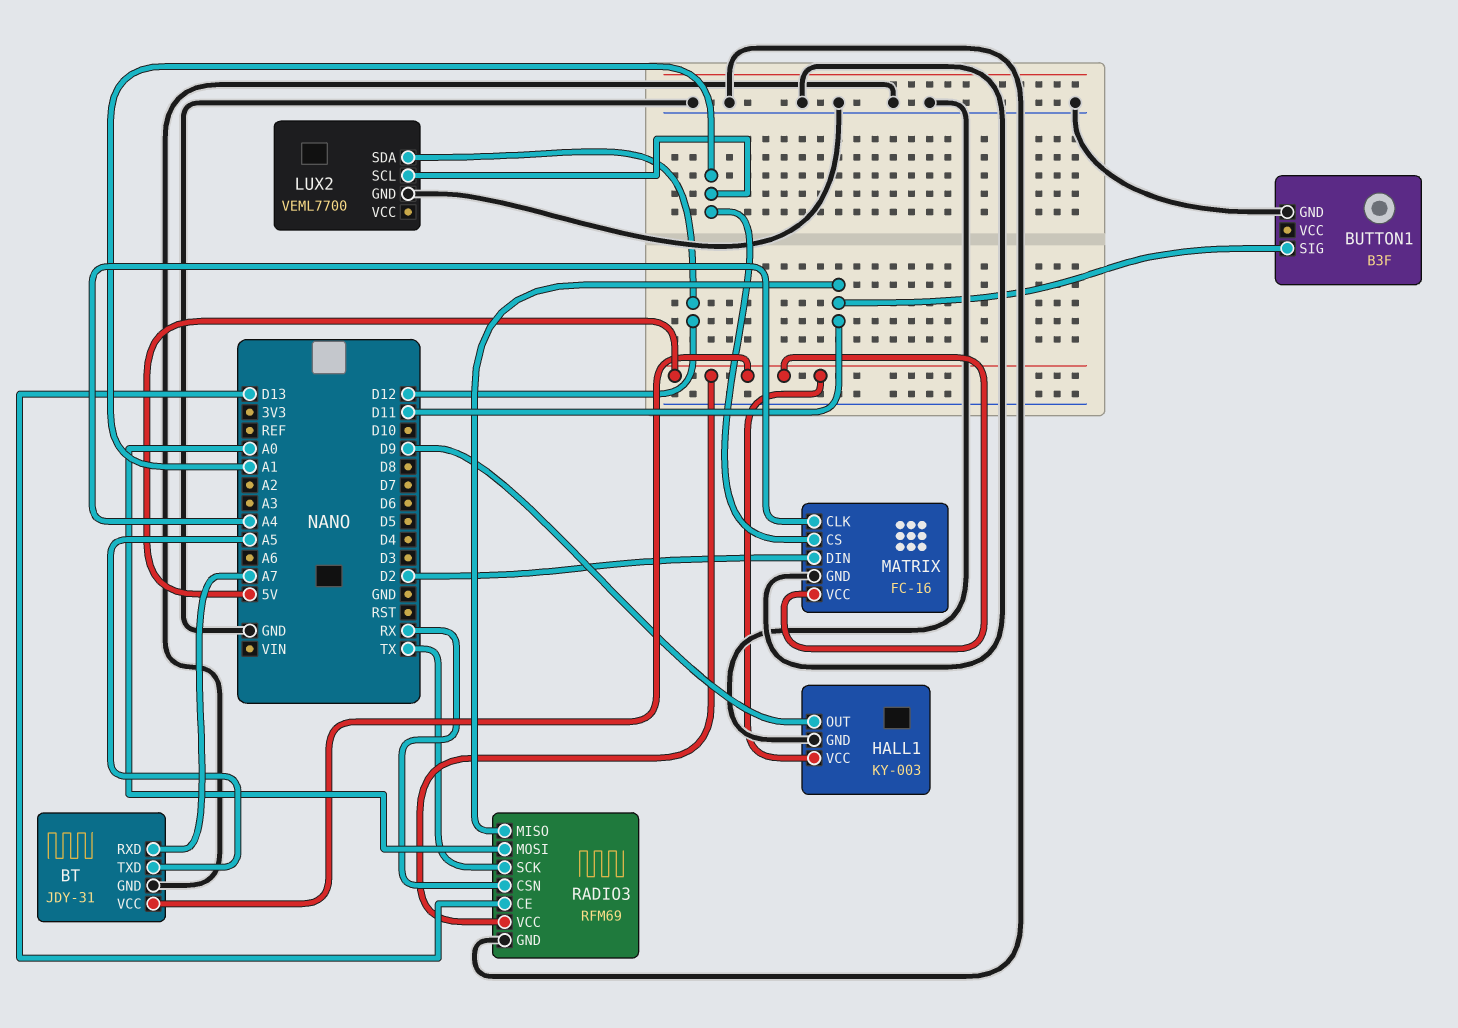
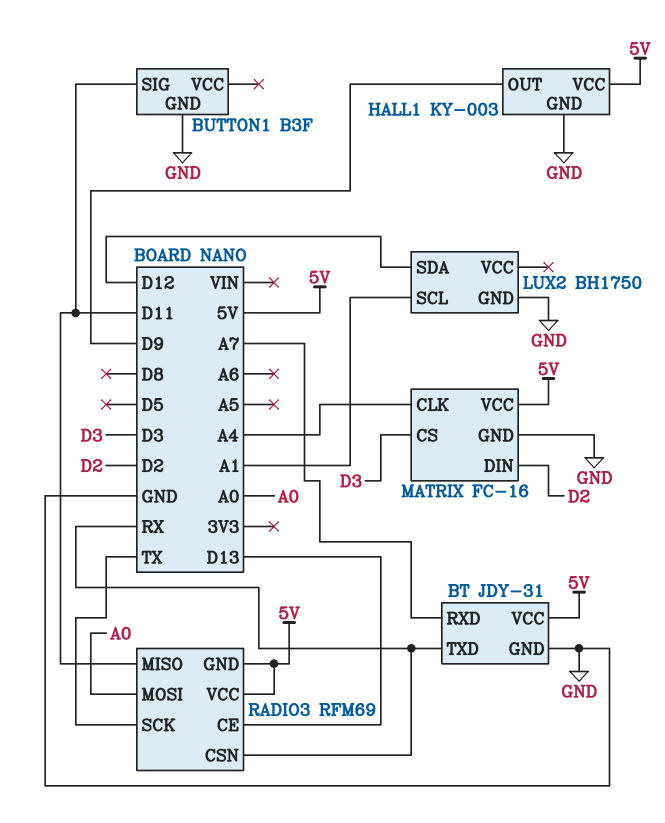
BT pin TXD: A5 -> RX
LUX2: VEML7700 -> BH1750
MATRIX pin CS: A1 -> D3
RADIO3 pin GND: GND -> 5V

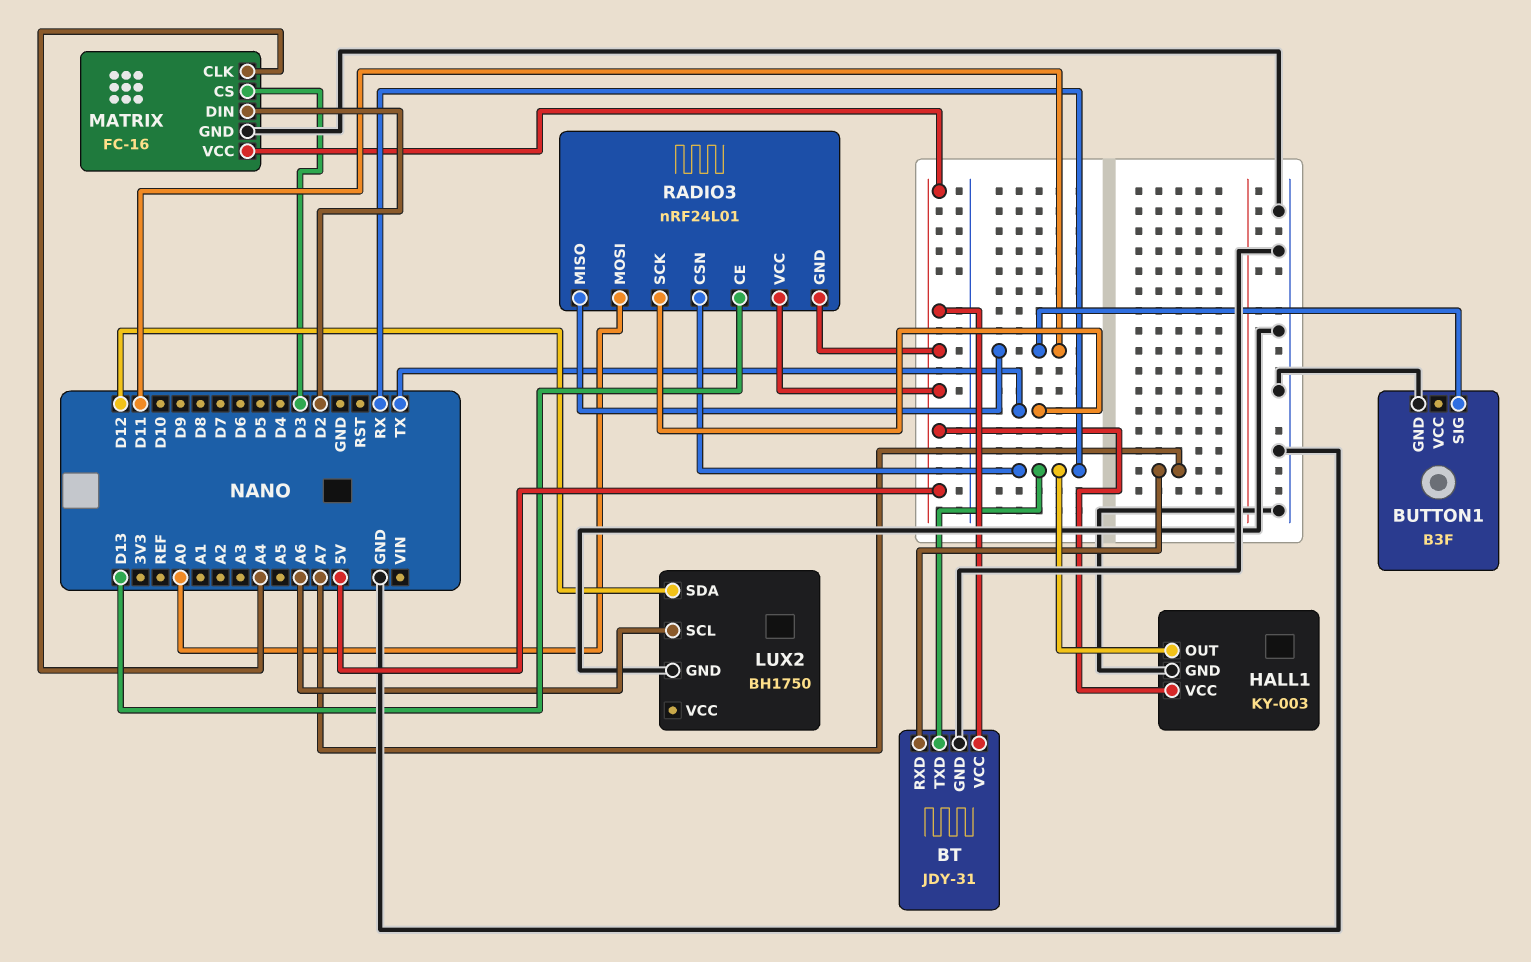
HALL1 pin OUT: D9 -> RX
LUX2 pin SCL: A1 -> A6
RADIO3: RFM69 -> nRF24L01

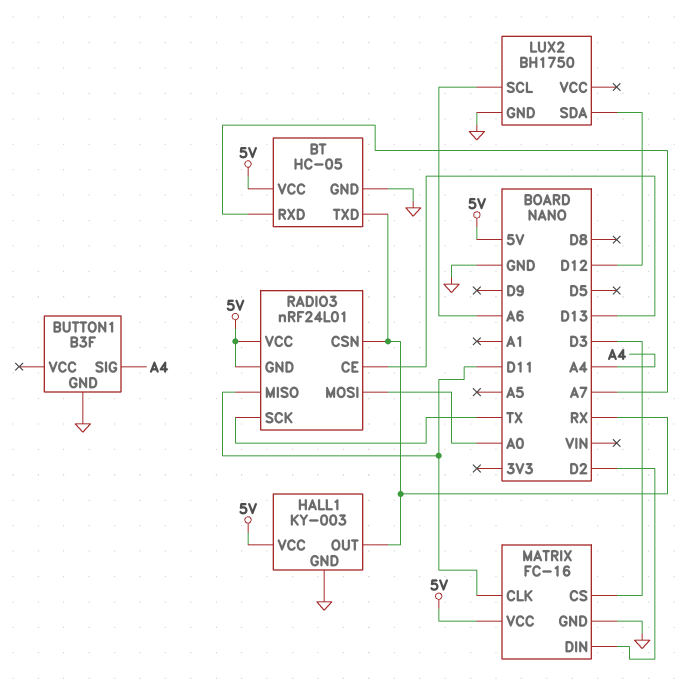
BT: JDY-31 -> HC-05
BUTTON1 pin SIG: D11 -> A4
MATRIX pin CLK: A4 -> D11

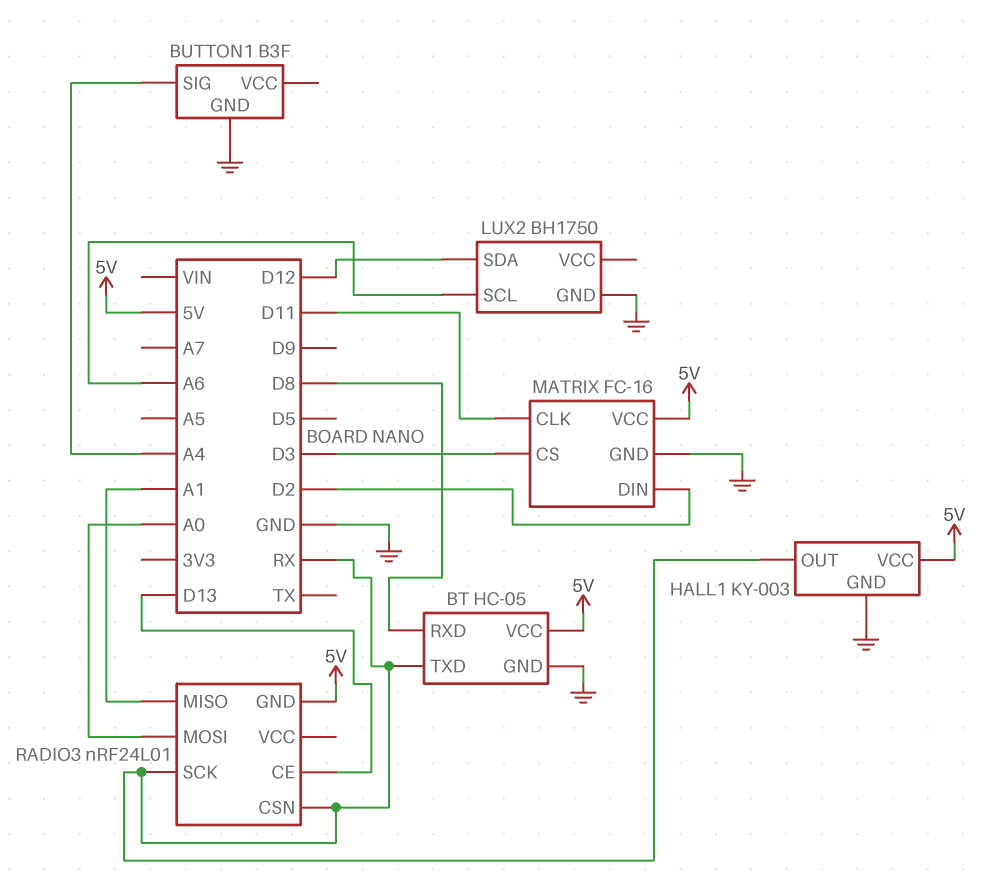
BT pin RXD: A7 -> D8
RADIO3 pin MISO: D11 -> A1
RADIO3 pin SCK: TX -> RX
RADIO3 pin VCC: 5V -> none

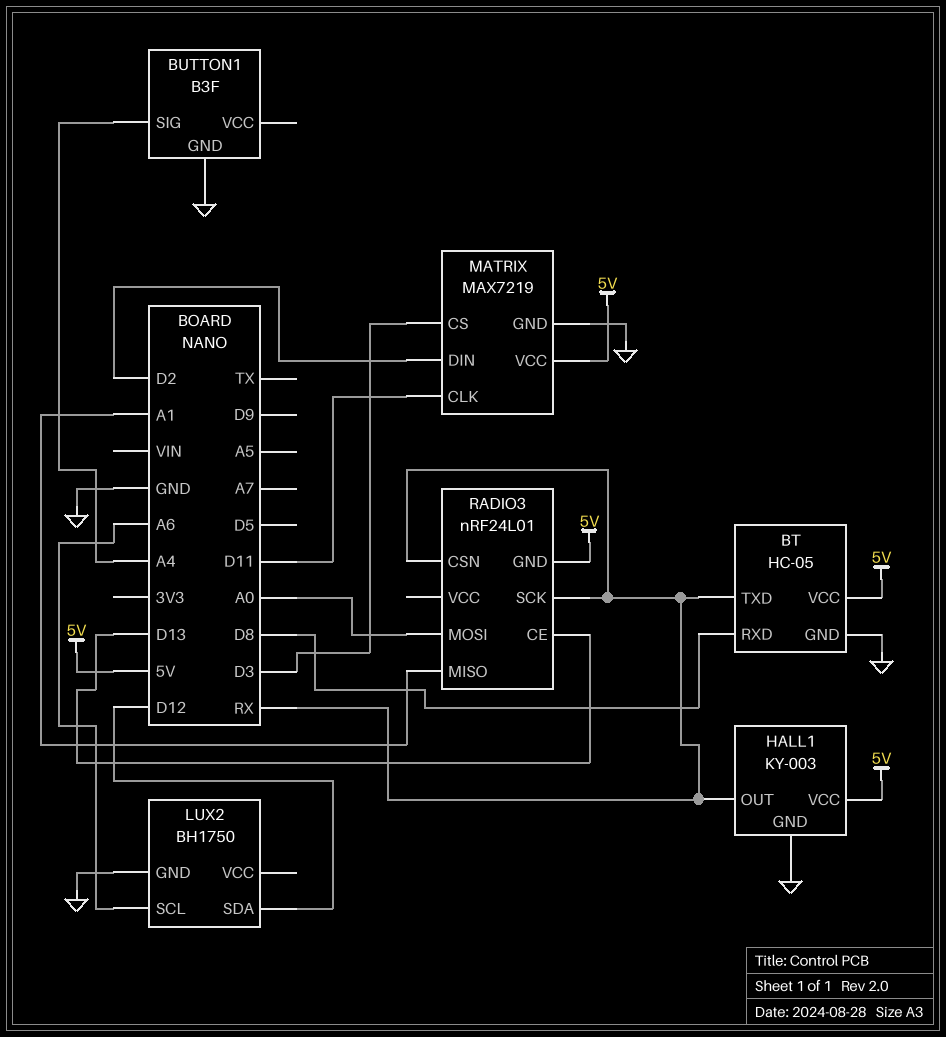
MATRIX: FC-16 -> MAX7219

